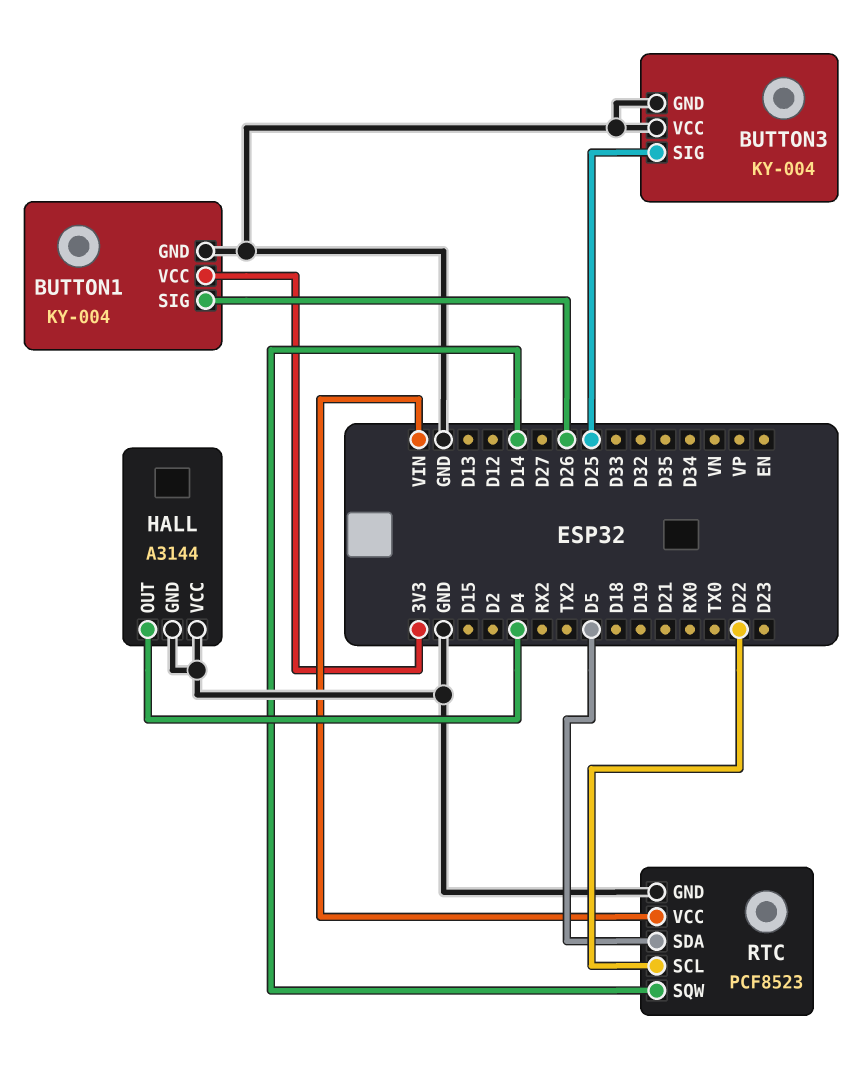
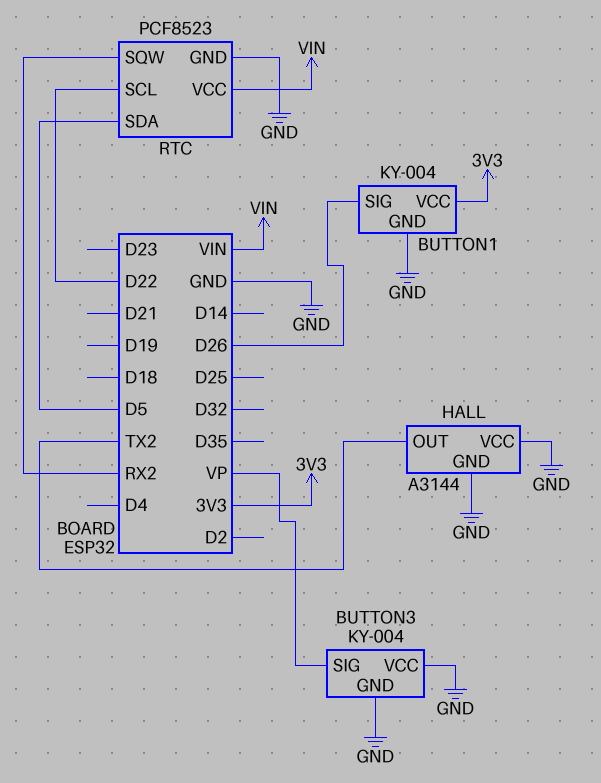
BUTTON3 pin SIG: D25 -> VP
HALL pin OUT: D4 -> TX2
RTC pin SQW: D14 -> RX2

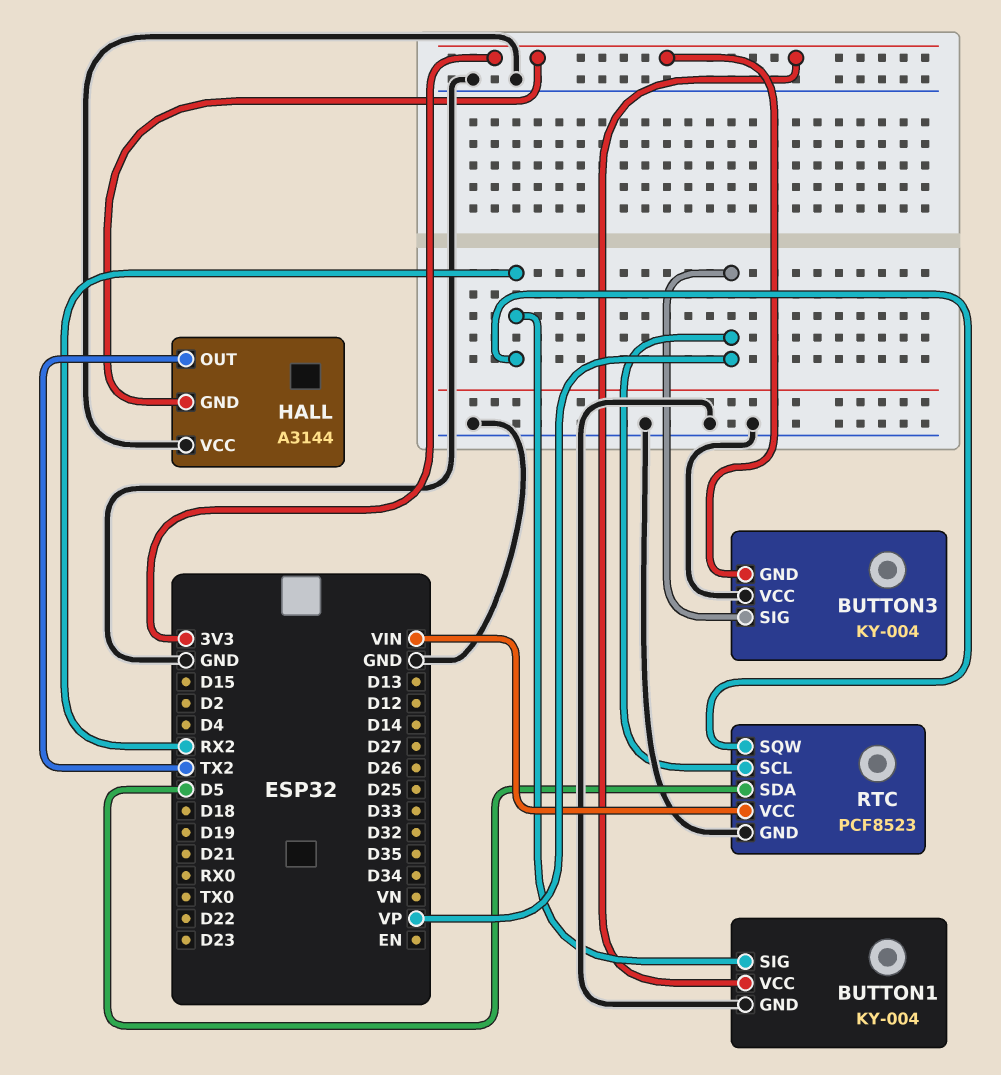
BUTTON1 pin SIG: D26 -> RX2
BUTTON3 pin GND: GND -> 3V3
HALL pin GND: GND -> 3V3
RTC pin SCL: D22 -> VP

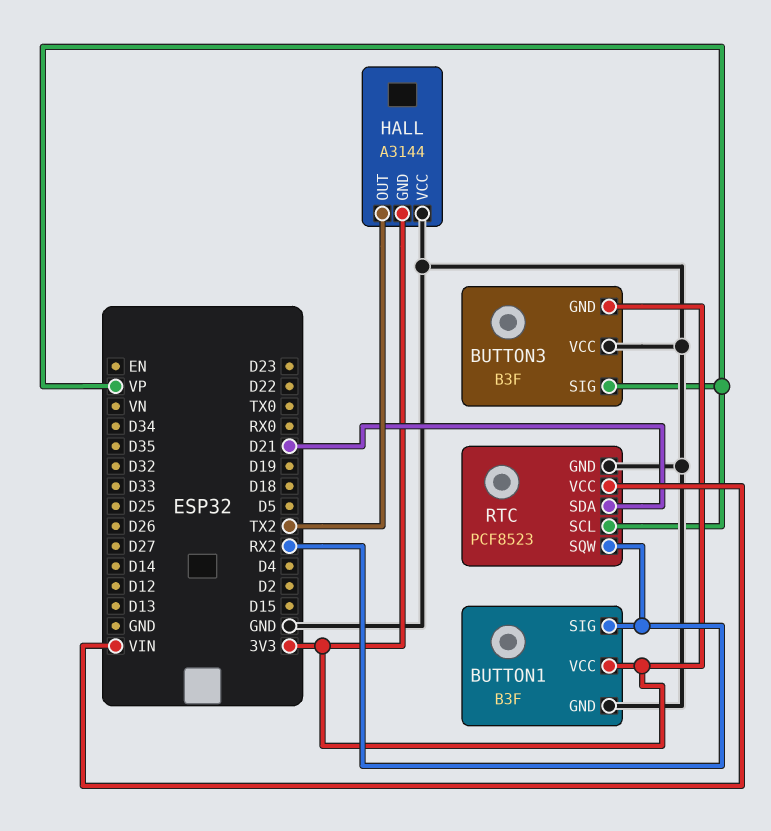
BUTTON1: KY-004 -> B3F
BUTTON3: KY-004 -> B3F
RTC pin SDA: D5 -> D21

